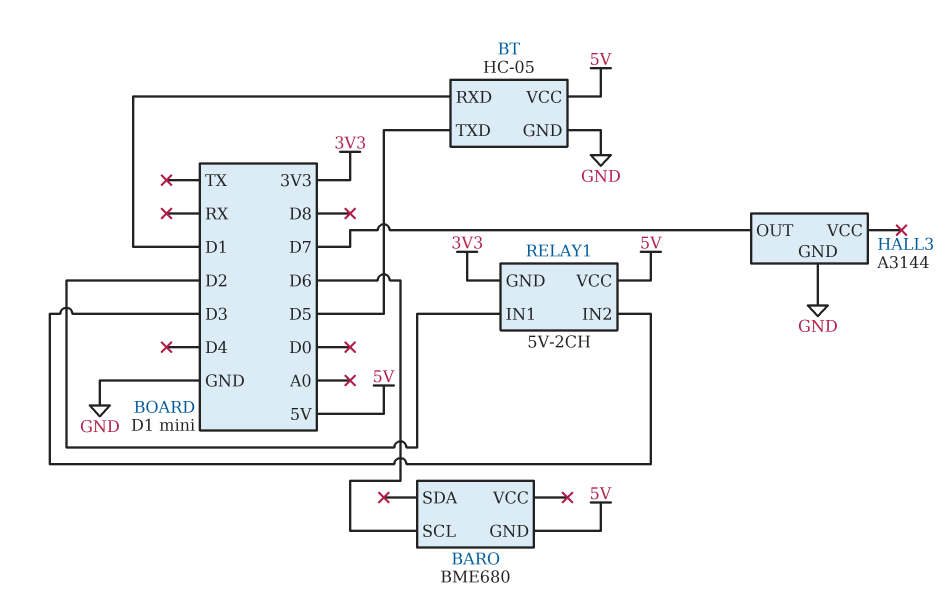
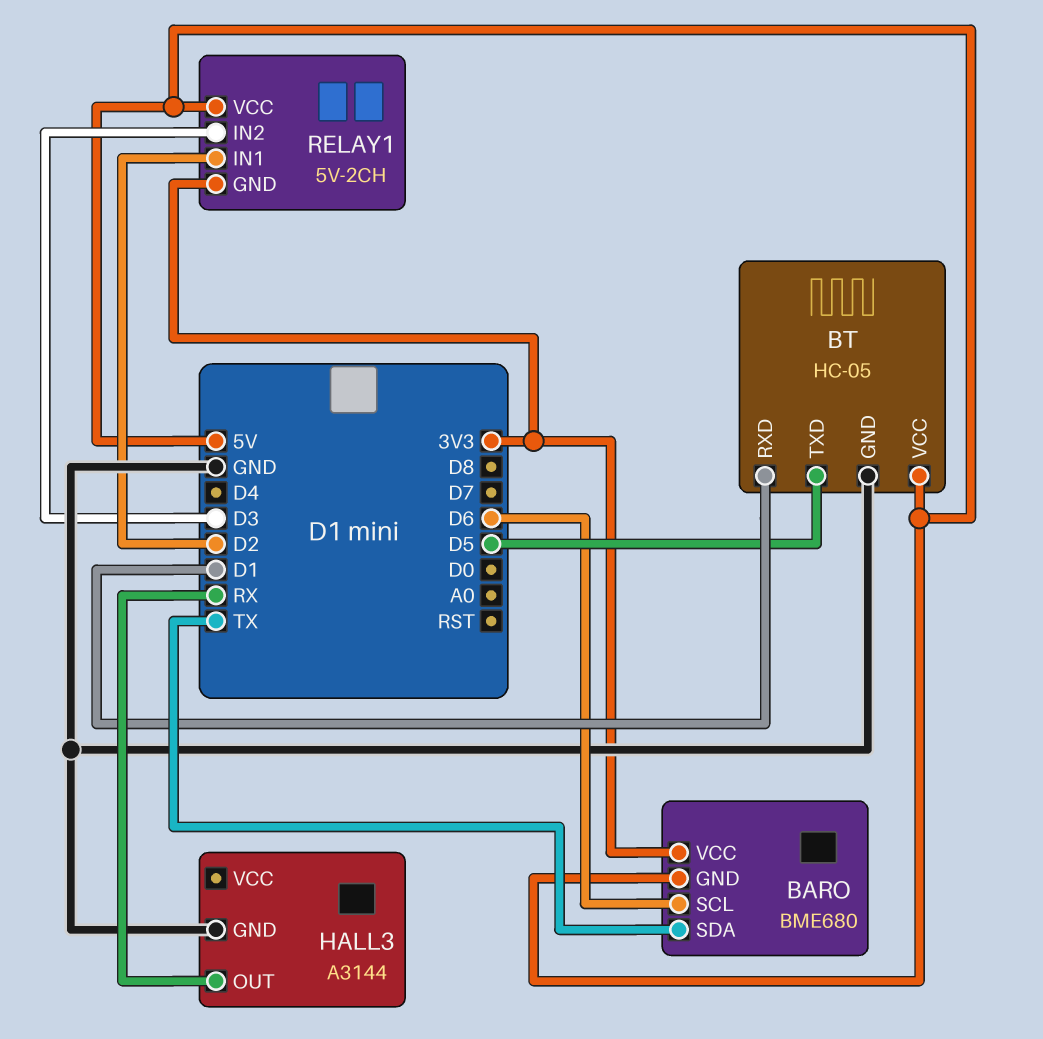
BARO pin SDA: none -> TX
BARO pin VCC: none -> 3V3
HALL3 pin OUT: D7 -> RX

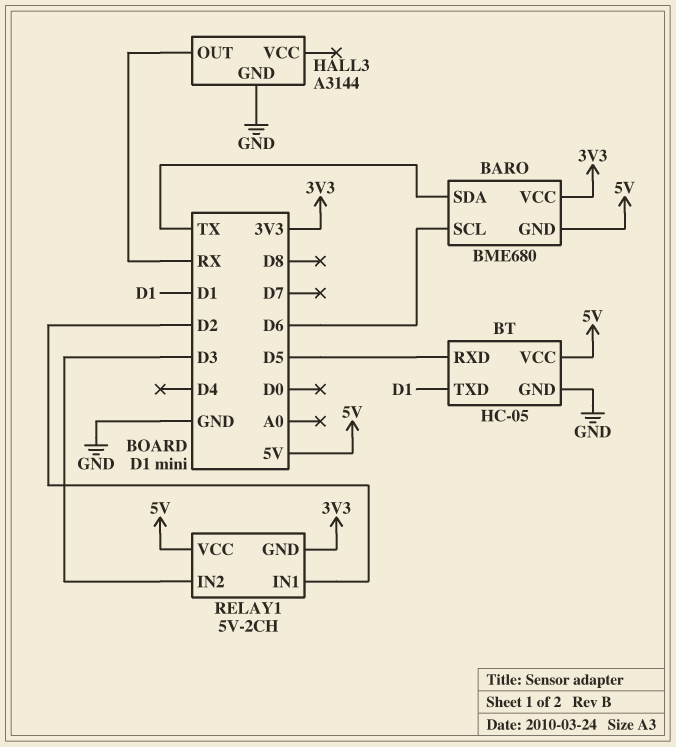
BT pin RXD: D1 -> D5
BT pin TXD: D5 -> D1

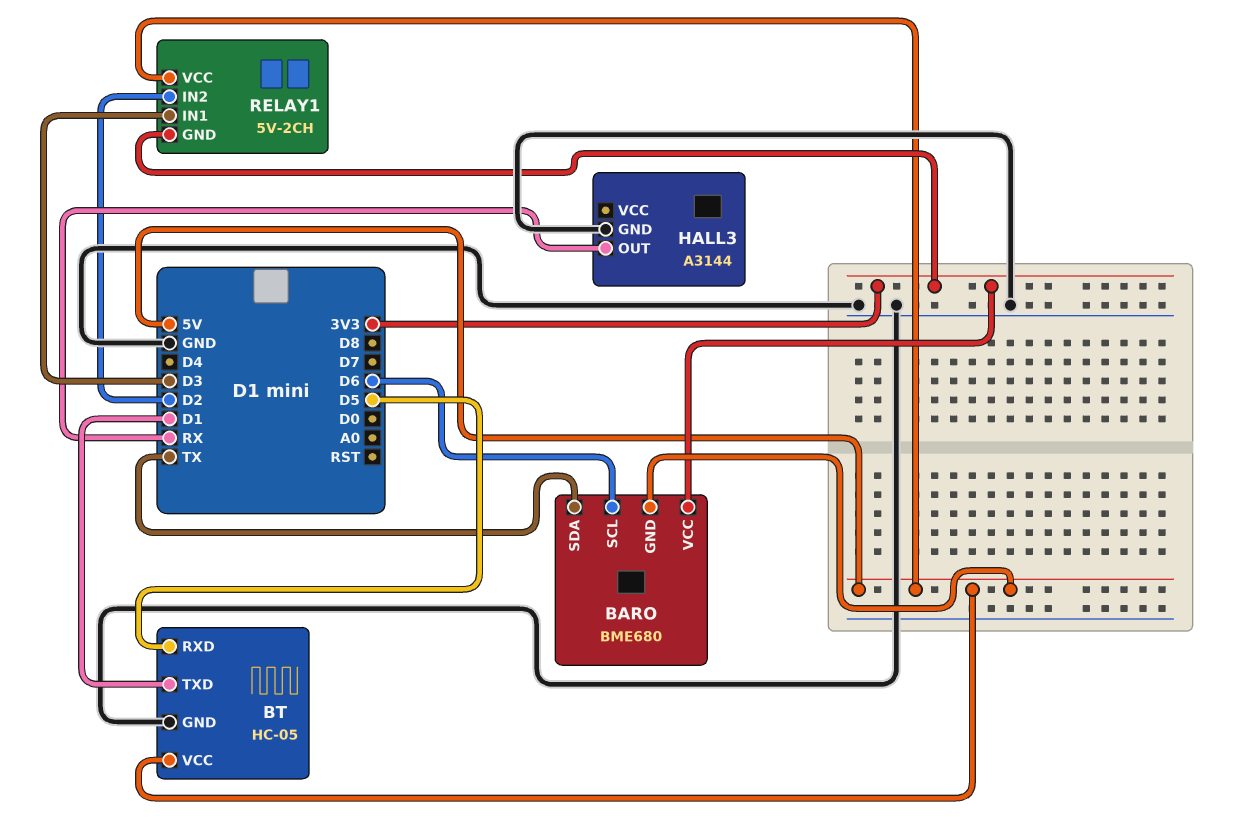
RELAY1 pin IN1: D2 -> D3
RELAY1 pin IN2: D3 -> D2

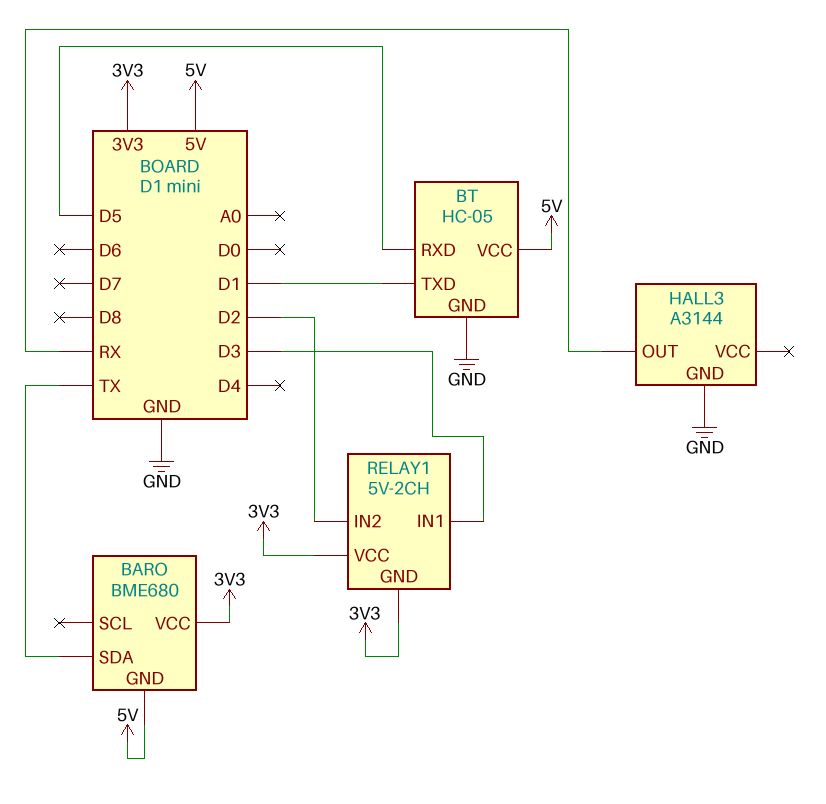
BARO pin SCL: D6 -> none
RELAY1 pin VCC: 5V -> 3V3

